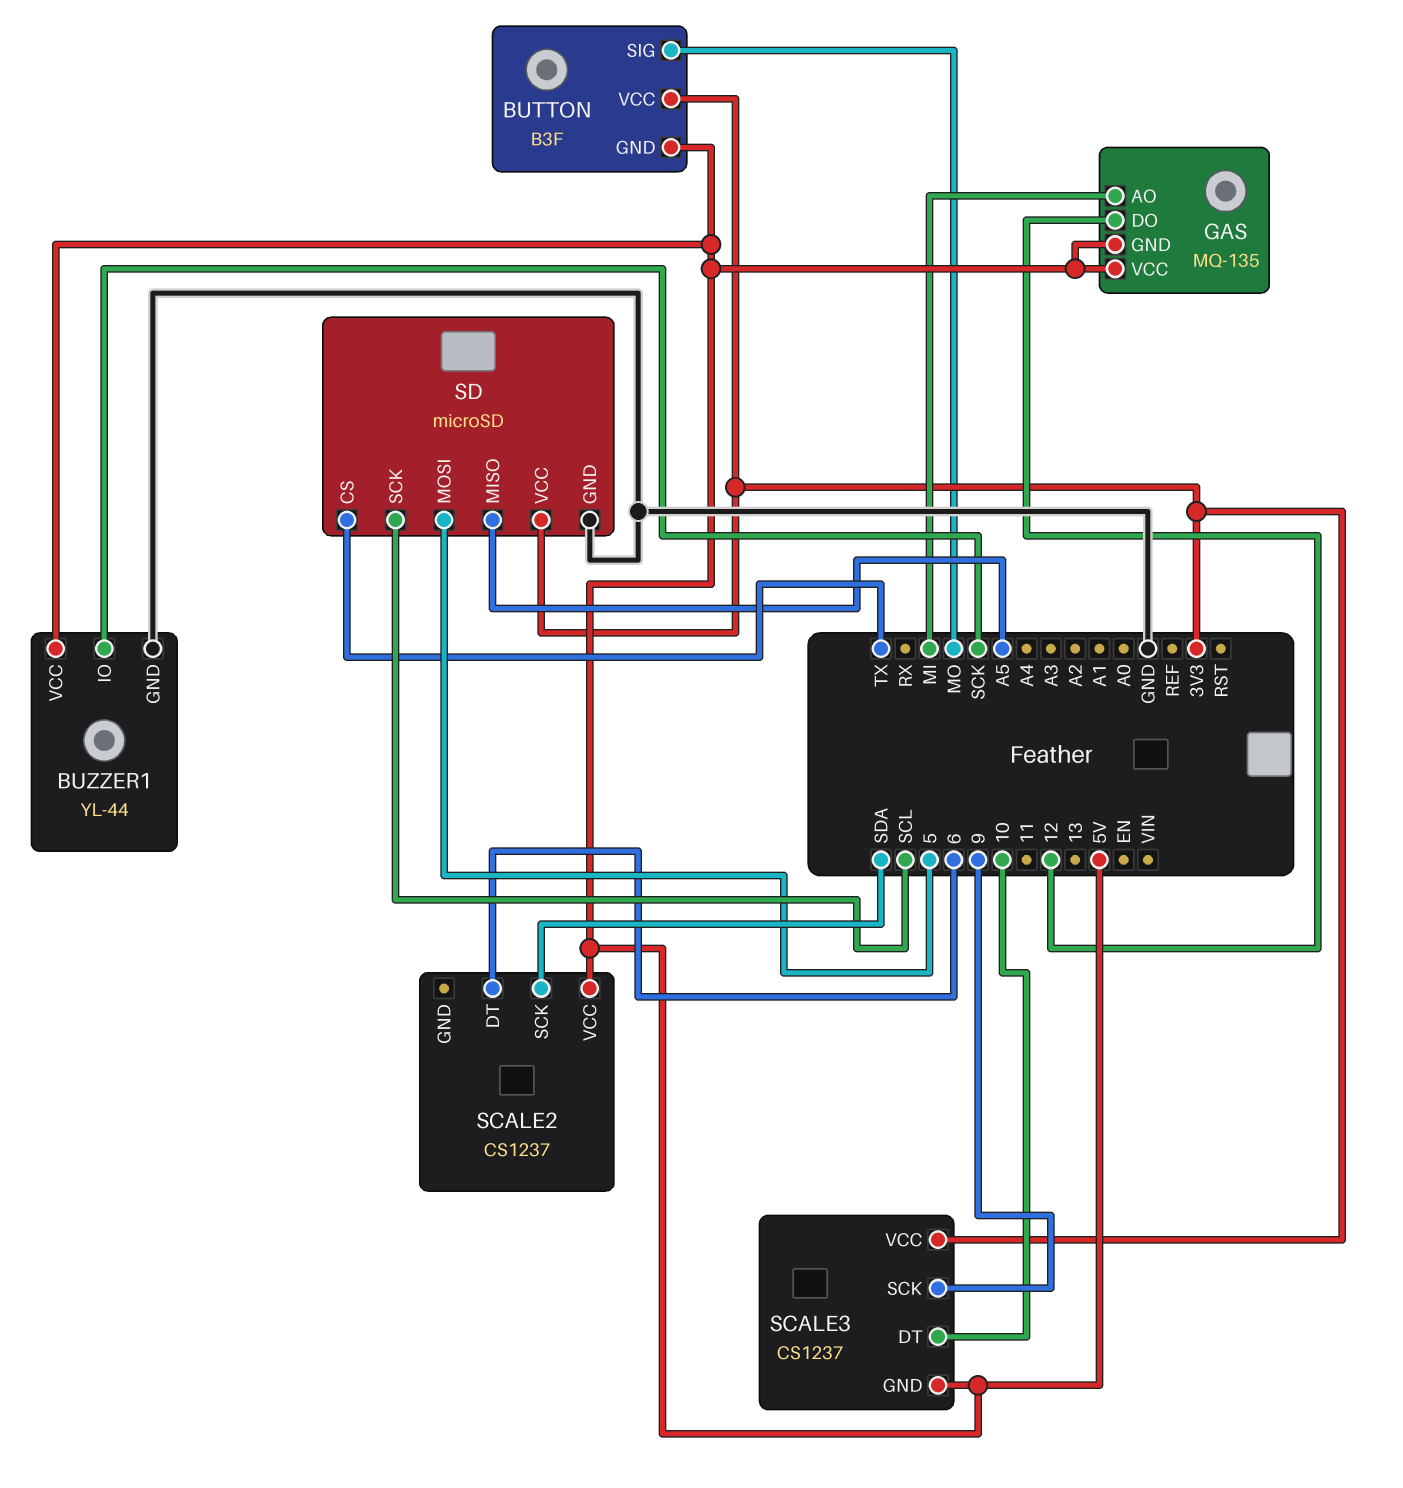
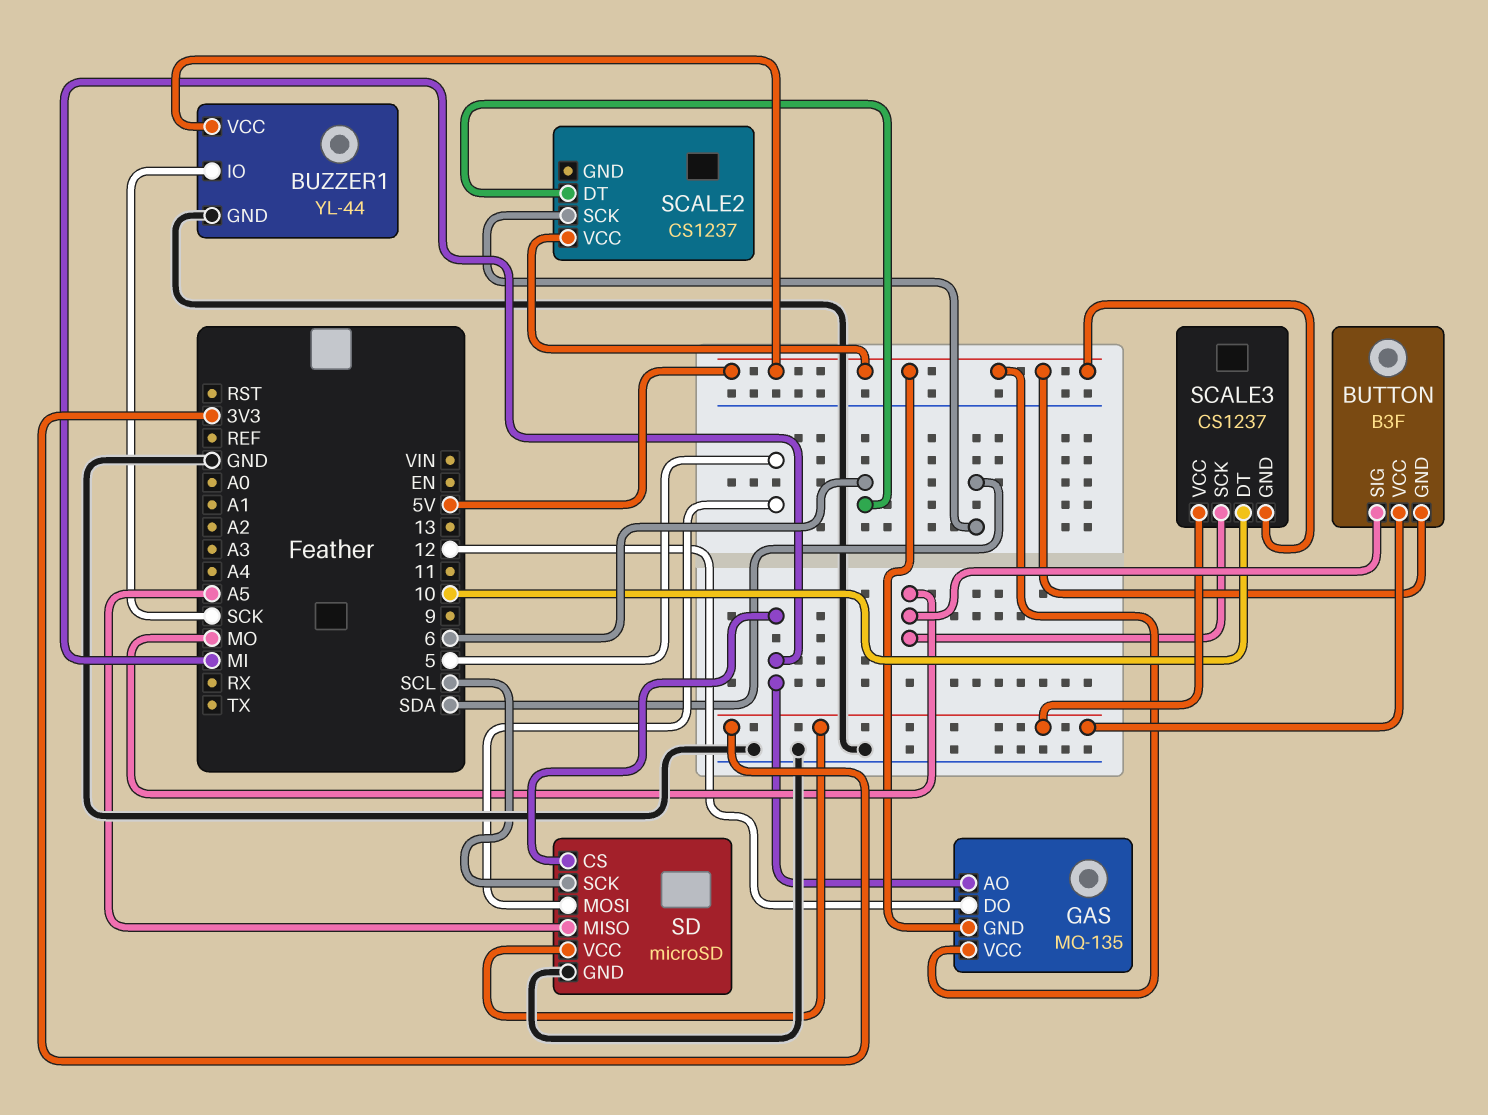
SCALE3 pin SCK: 9 -> MO
SD pin CS: TX -> MI

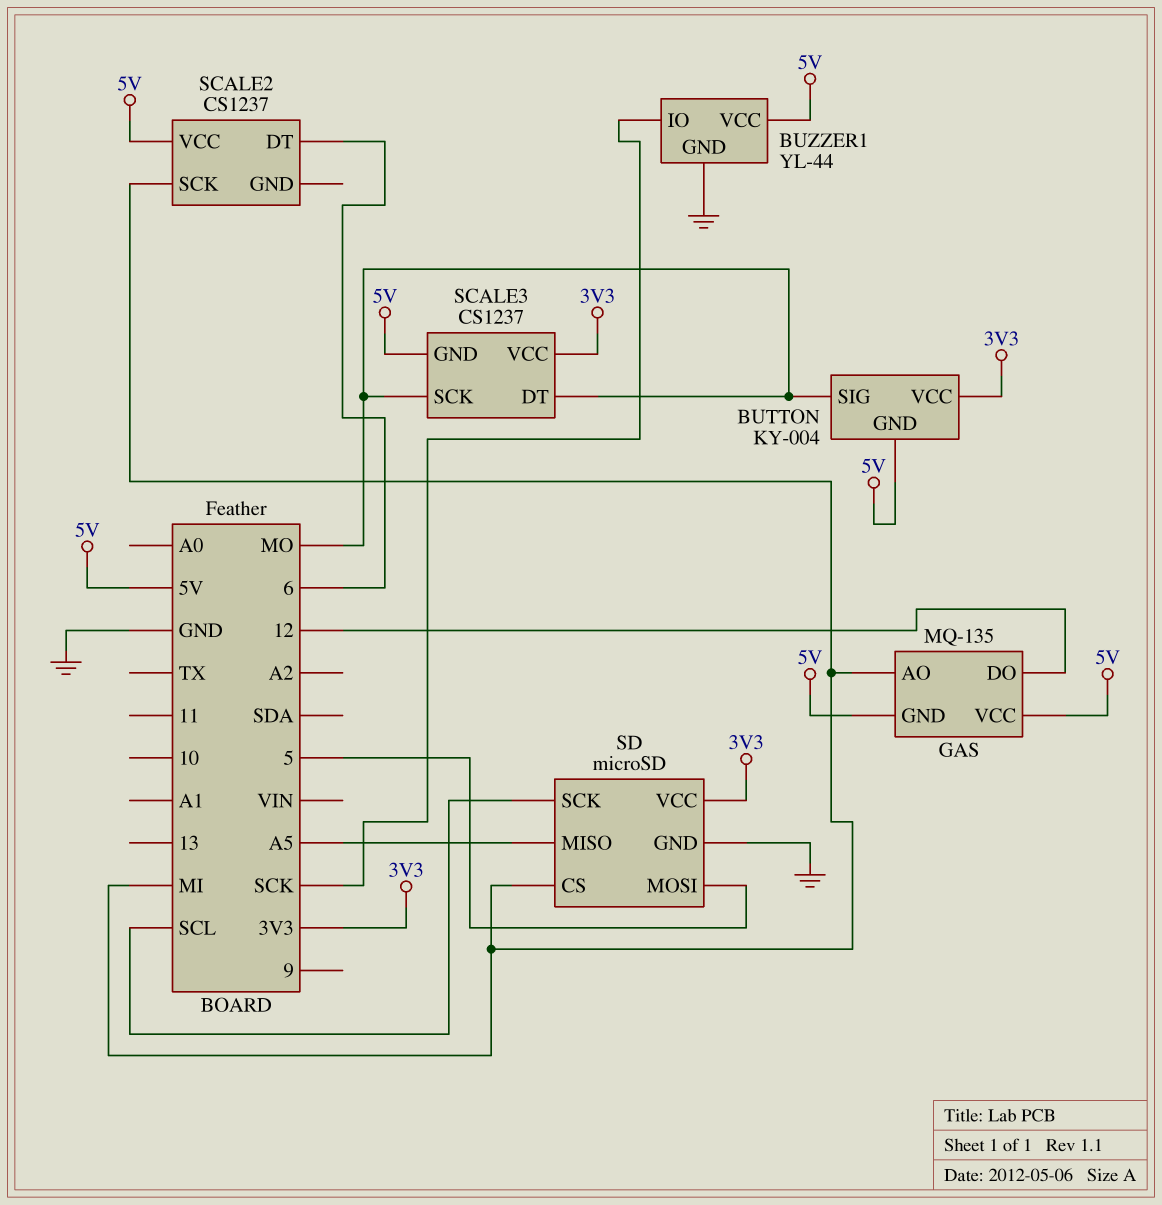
BUTTON: B3F -> KY-004
SCALE2 pin SCK: SDA -> MI
SCALE3 pin DT: 10 -> MO

